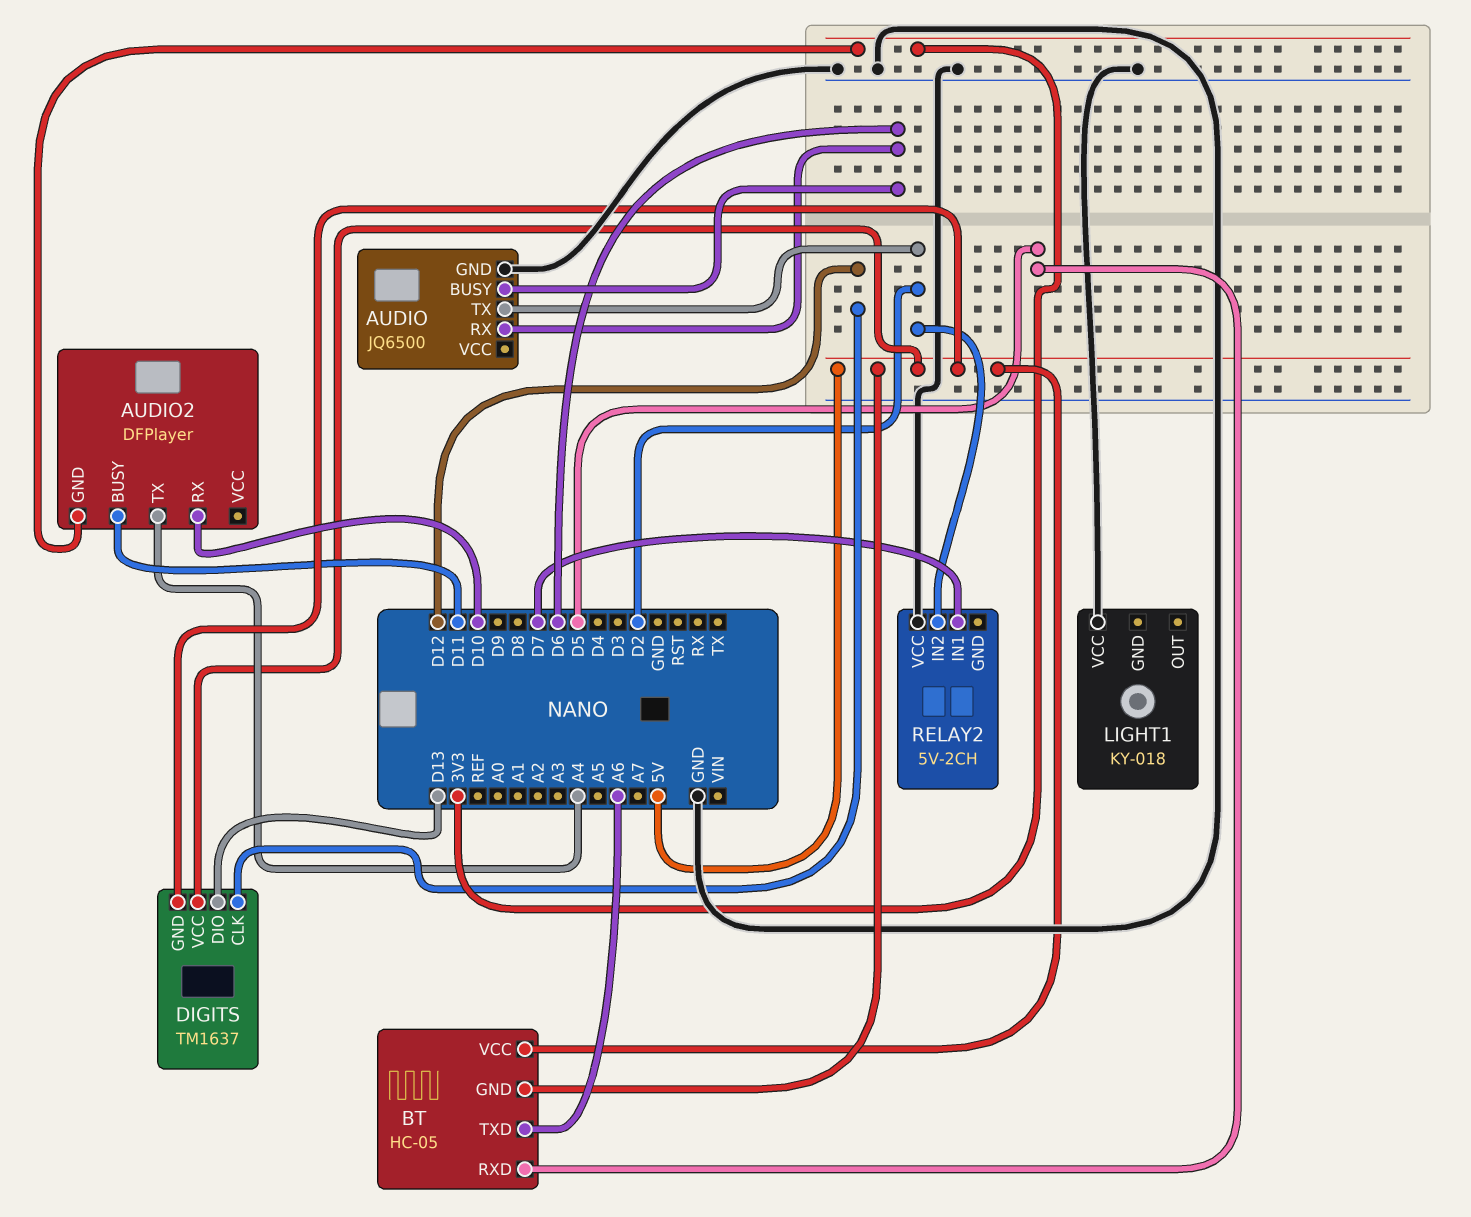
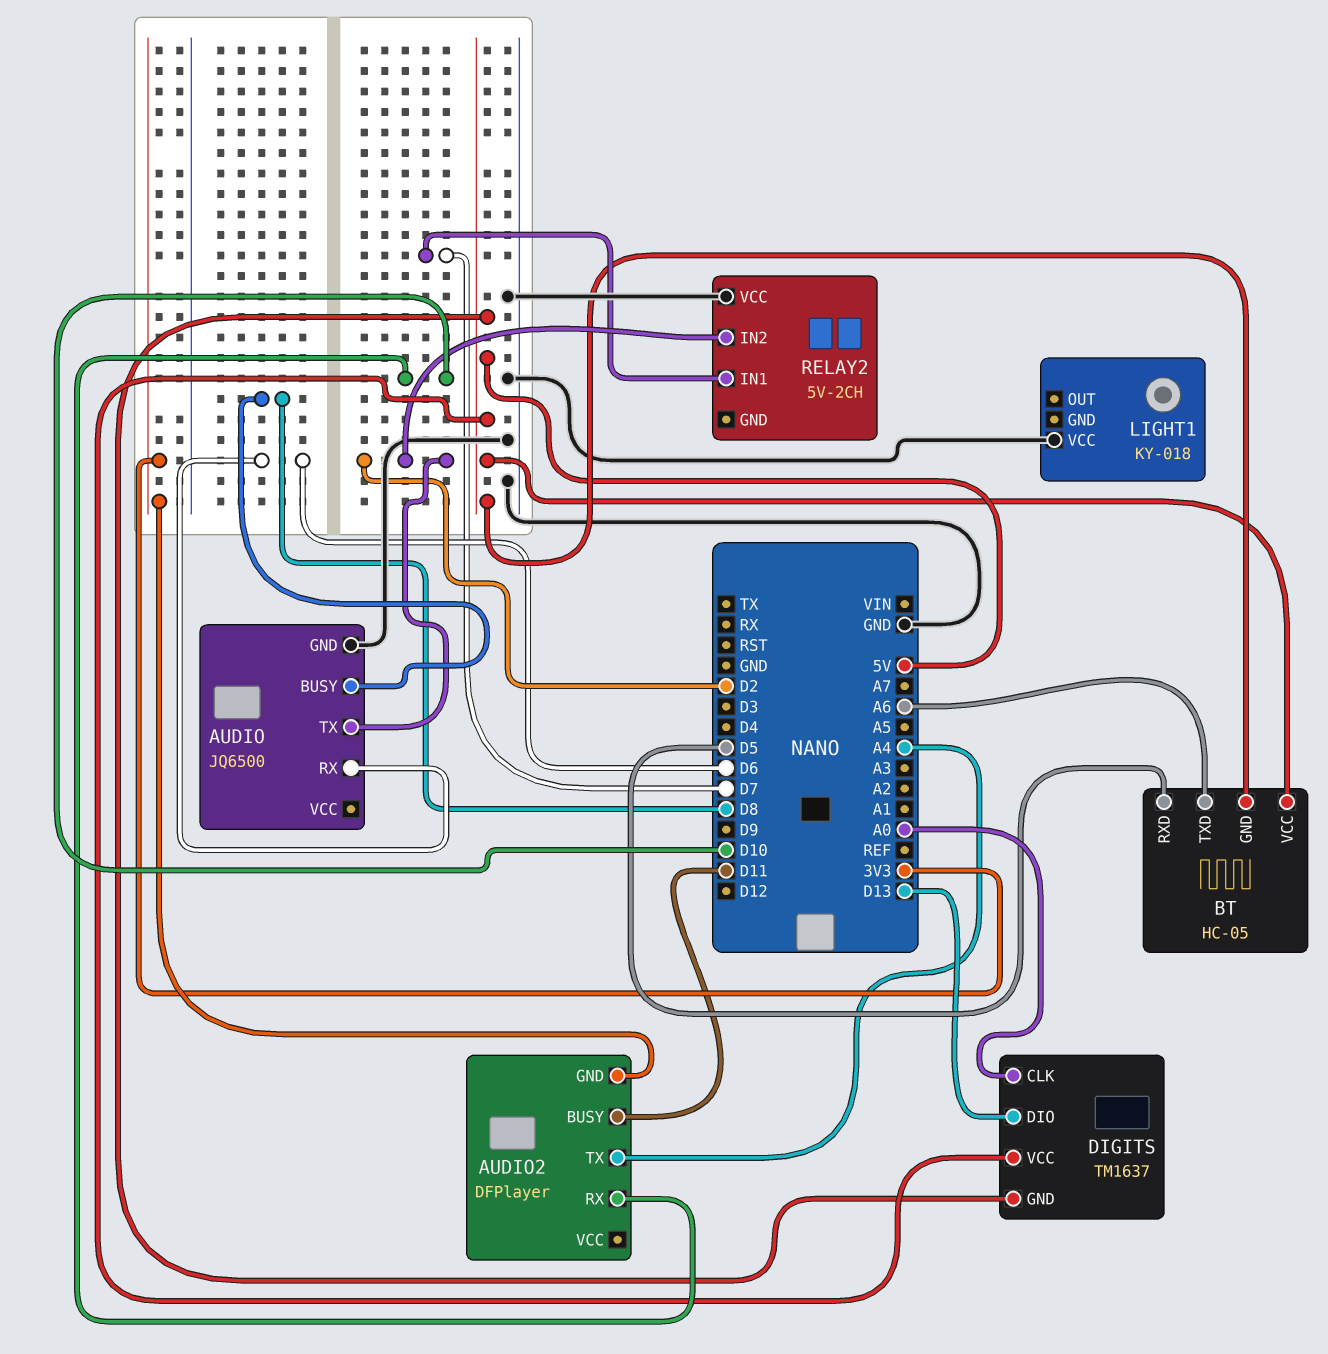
AUDIO pin BUSY: D6 -> D8
DIGITS pin CLK: D12 -> A0

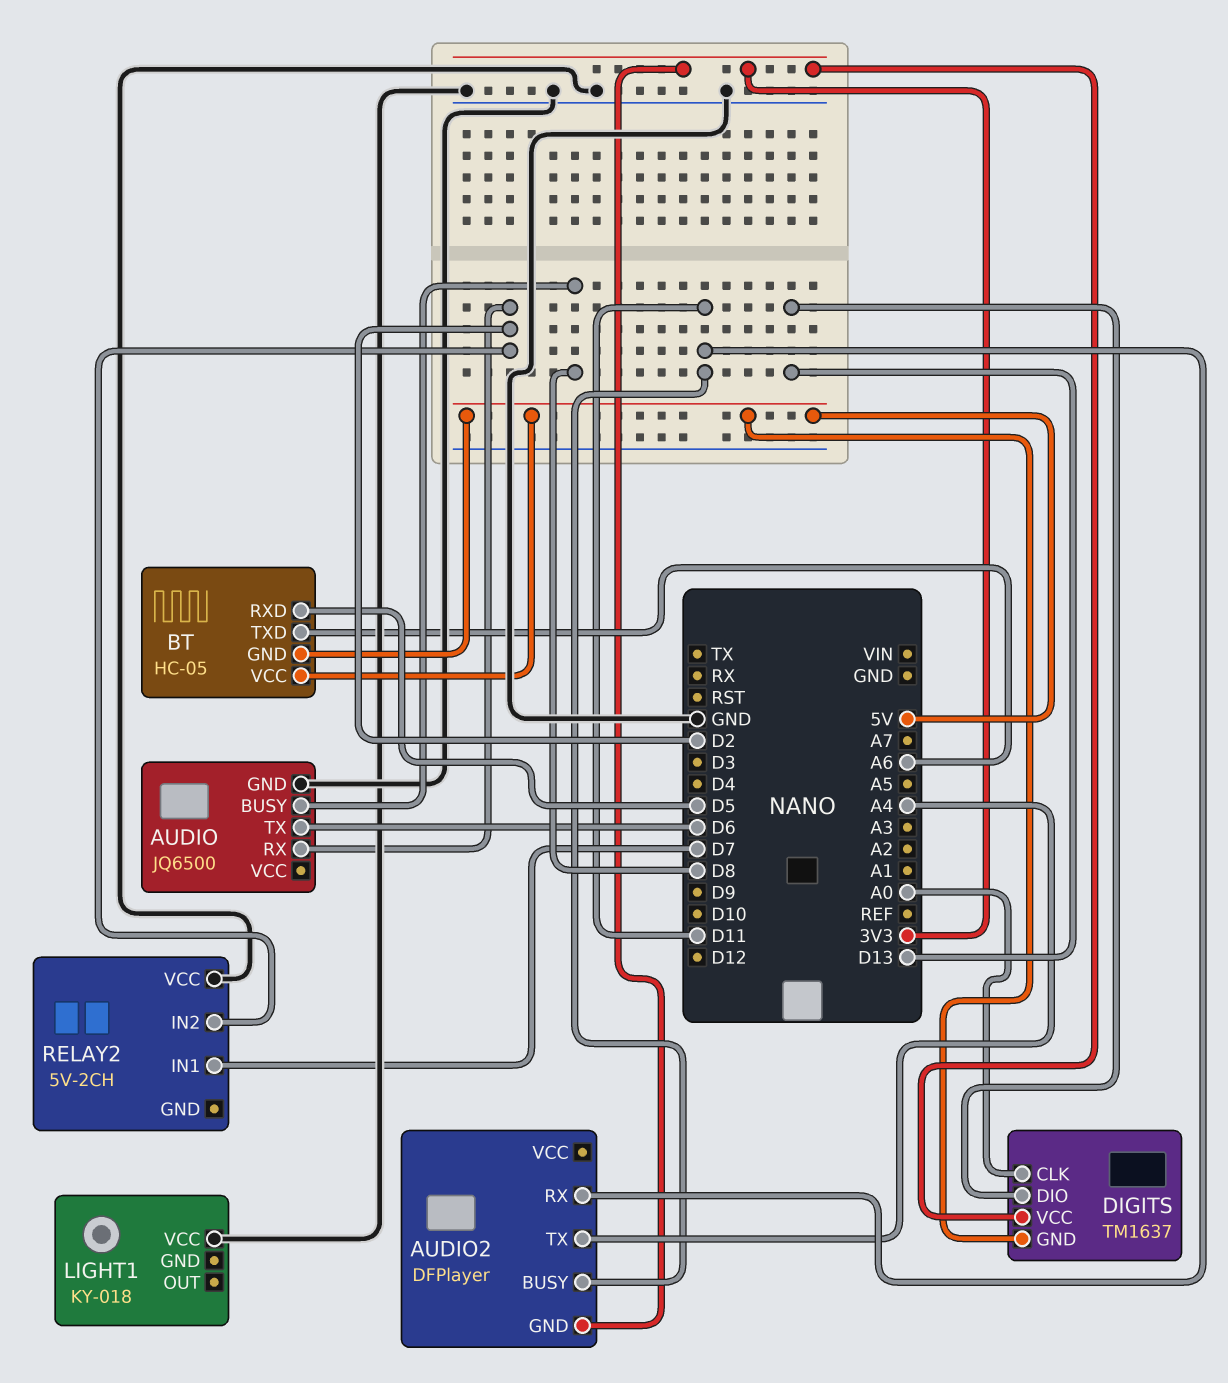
AUDIO pin RX: D6 -> D2
AUDIO pin TX: D2 -> D6
AUDIO2 pin RX: D10 -> D11
DIGITS pin VCC: 5V -> 3V3

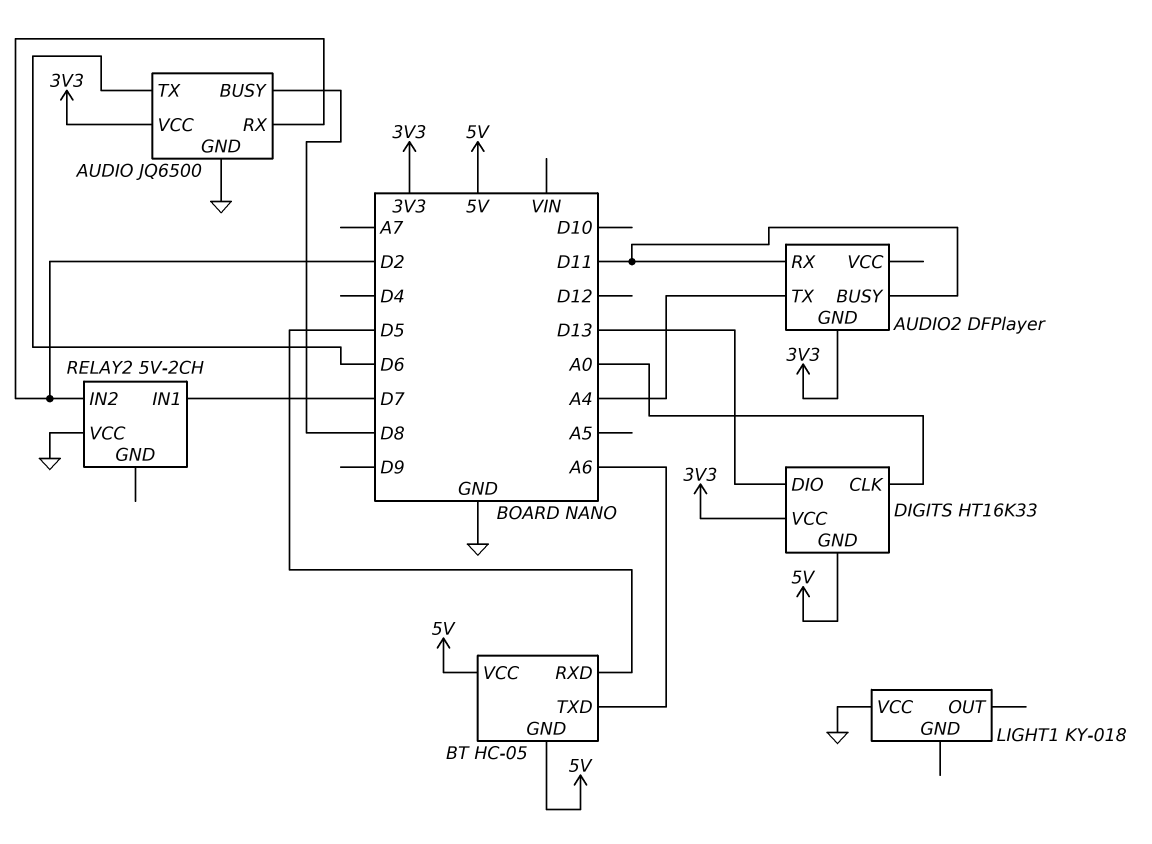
AUDIO pin VCC: none -> 3V3
DIGITS: TM1637 -> HT16K33

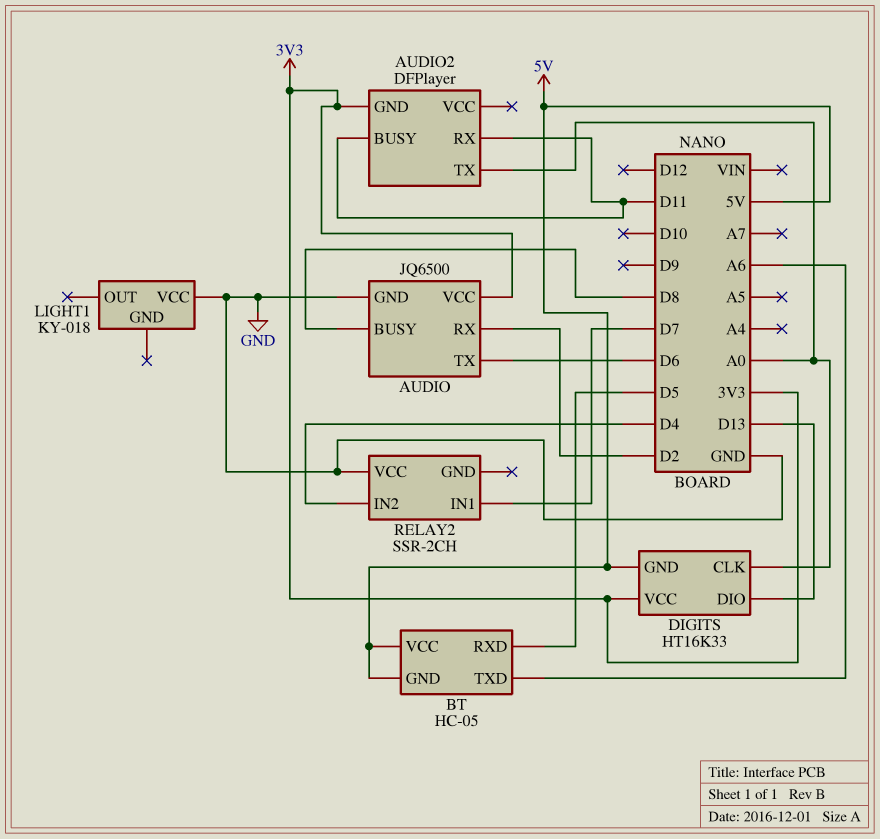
AUDIO2 pin TX: A4 -> A0
RELAY2: 5V-2CH -> SSR-2CH
RELAY2 pin IN2: D2 -> D4

